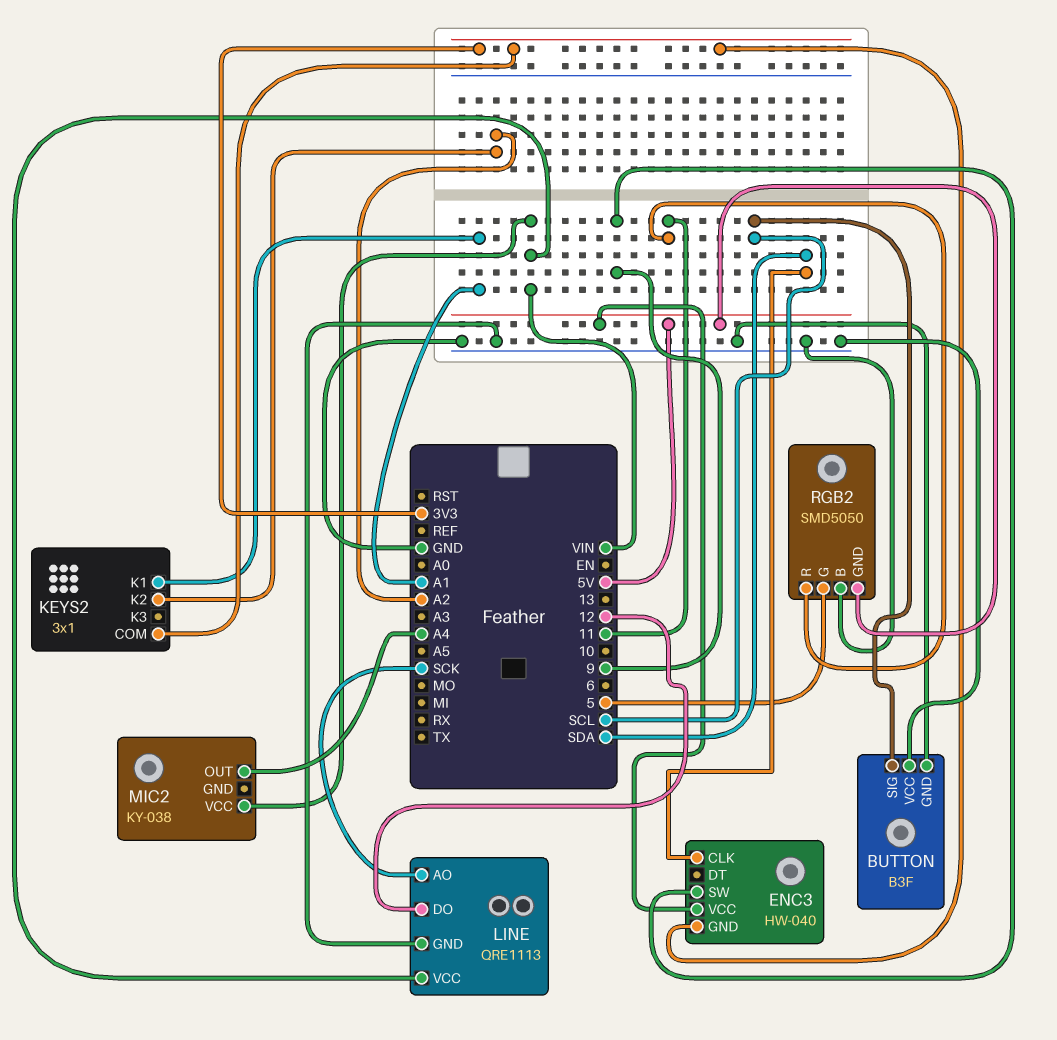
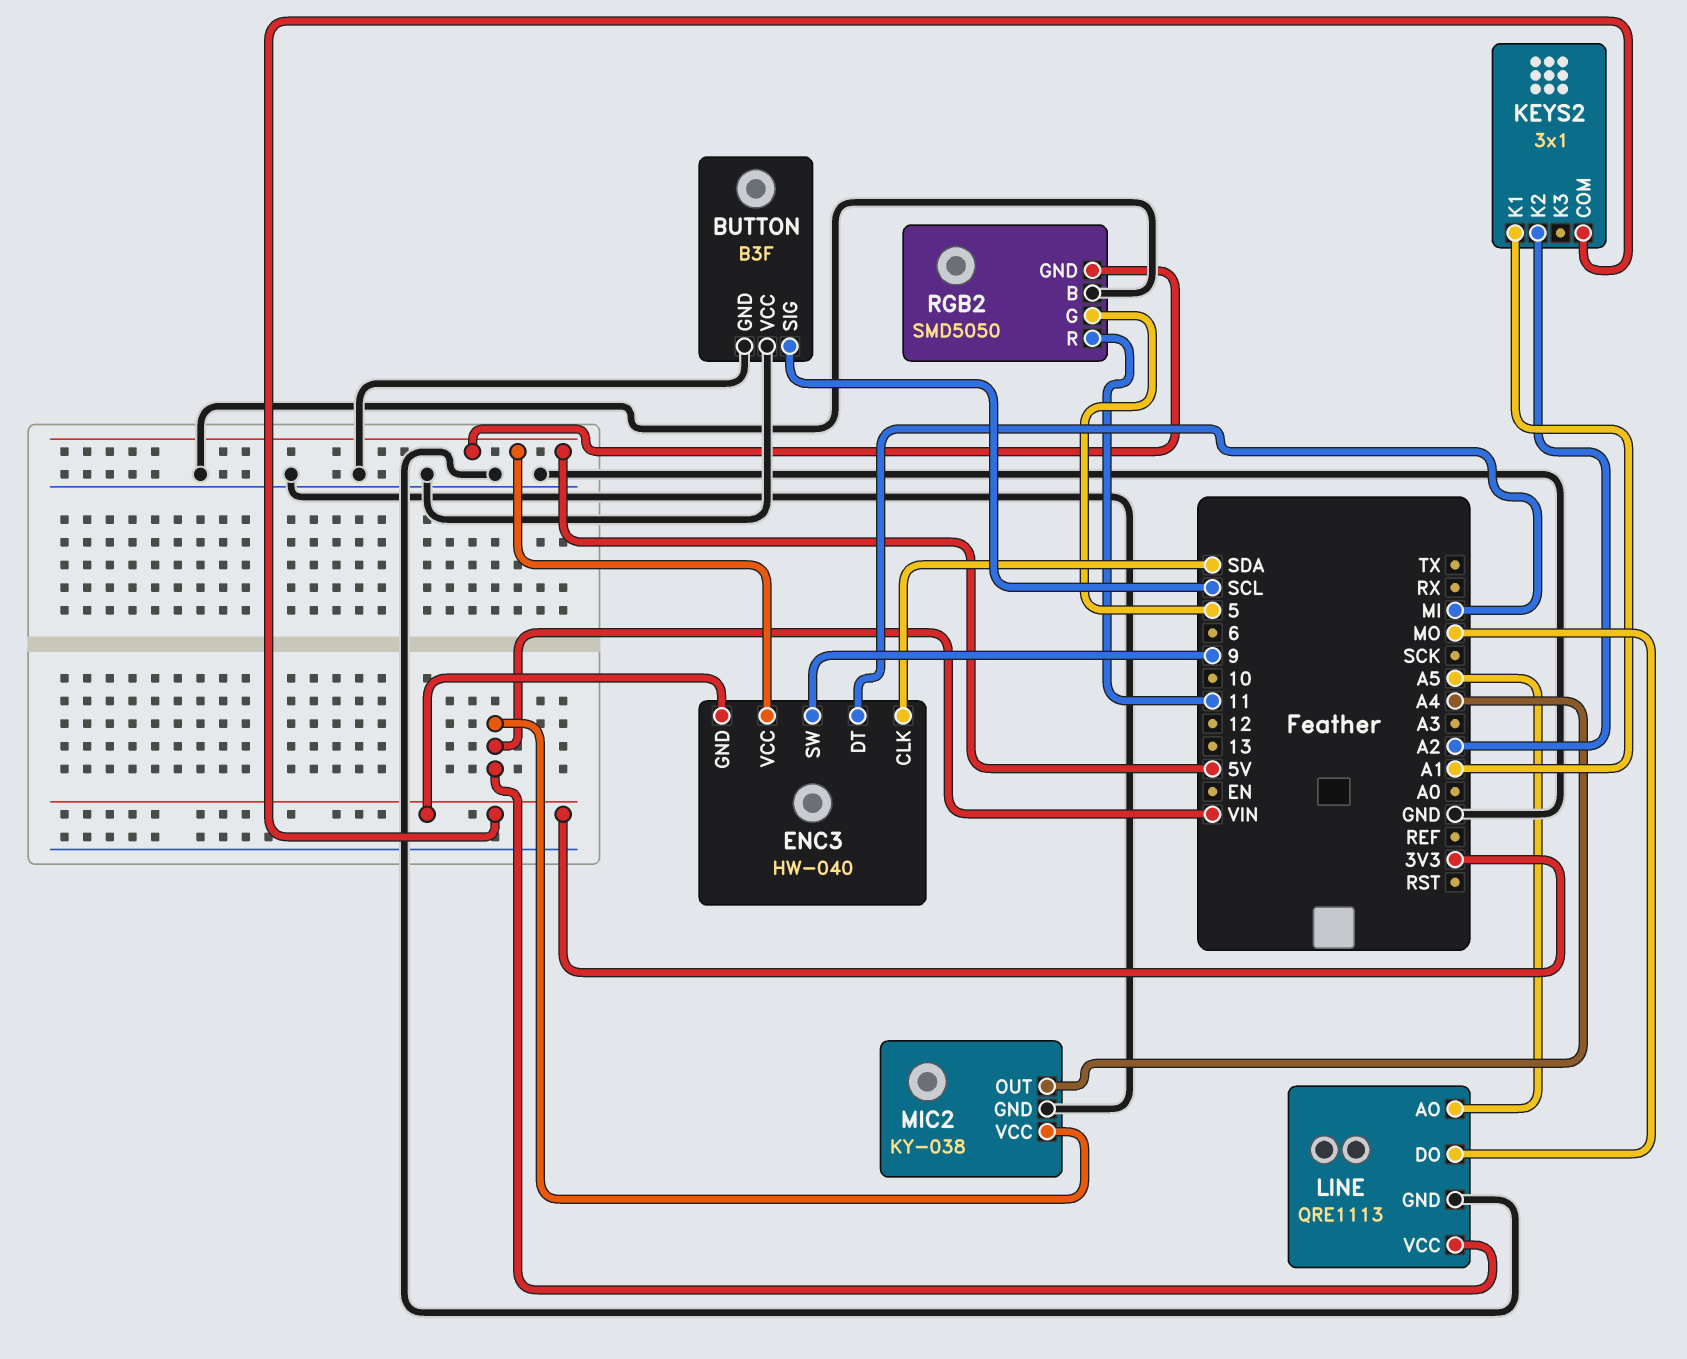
ENC3 pin DT: none -> MI
LINE pin AO: SCK -> A5
LINE pin DO: 12 -> MO
MIC2 pin GND: none -> GND

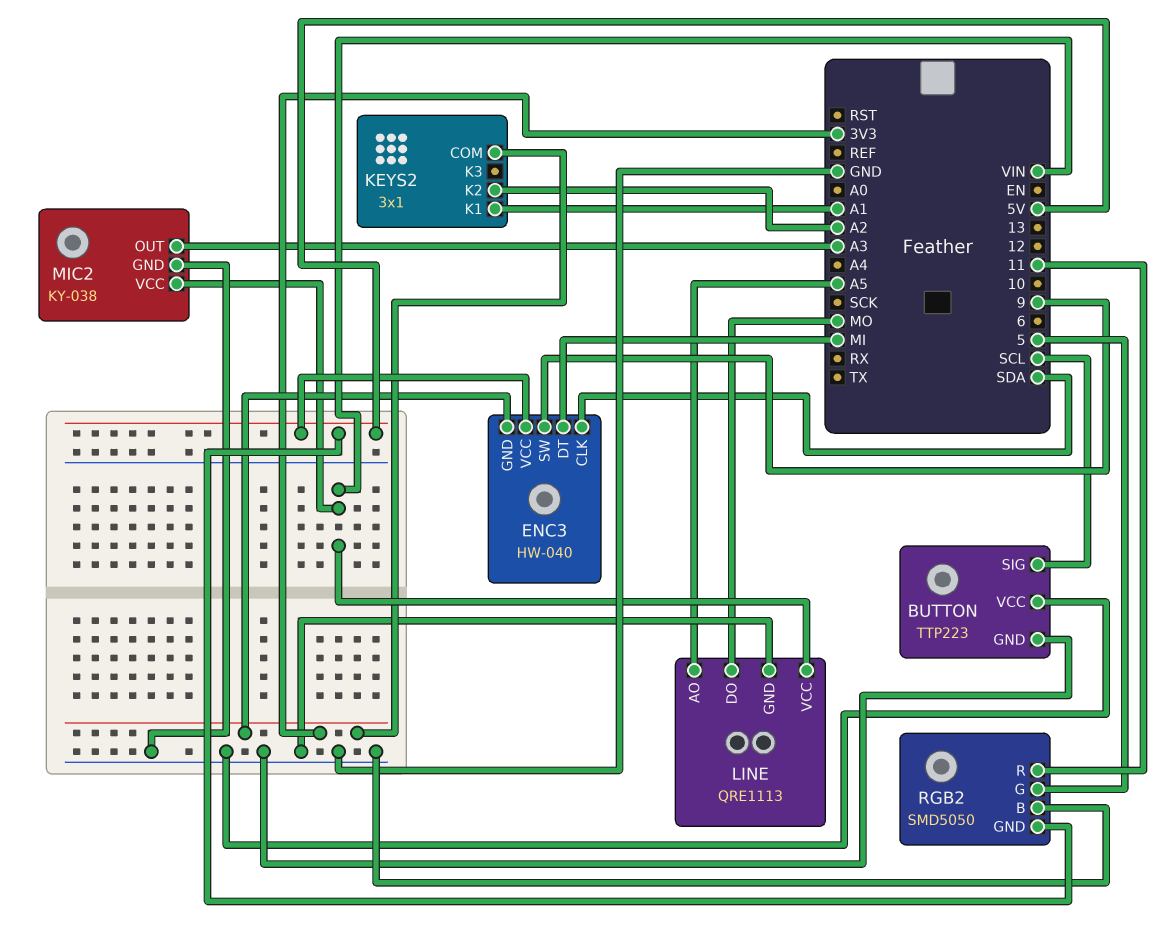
BUTTON: B3F -> TTP223
MIC2 pin OUT: A4 -> A3

